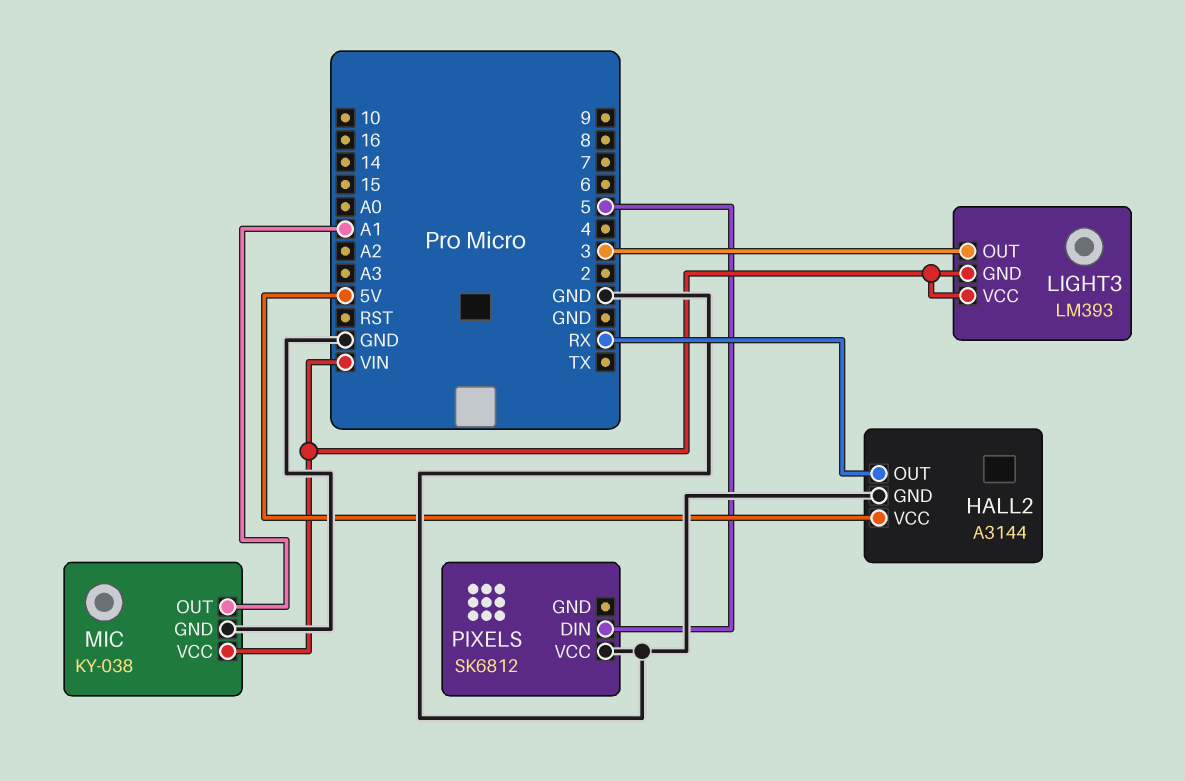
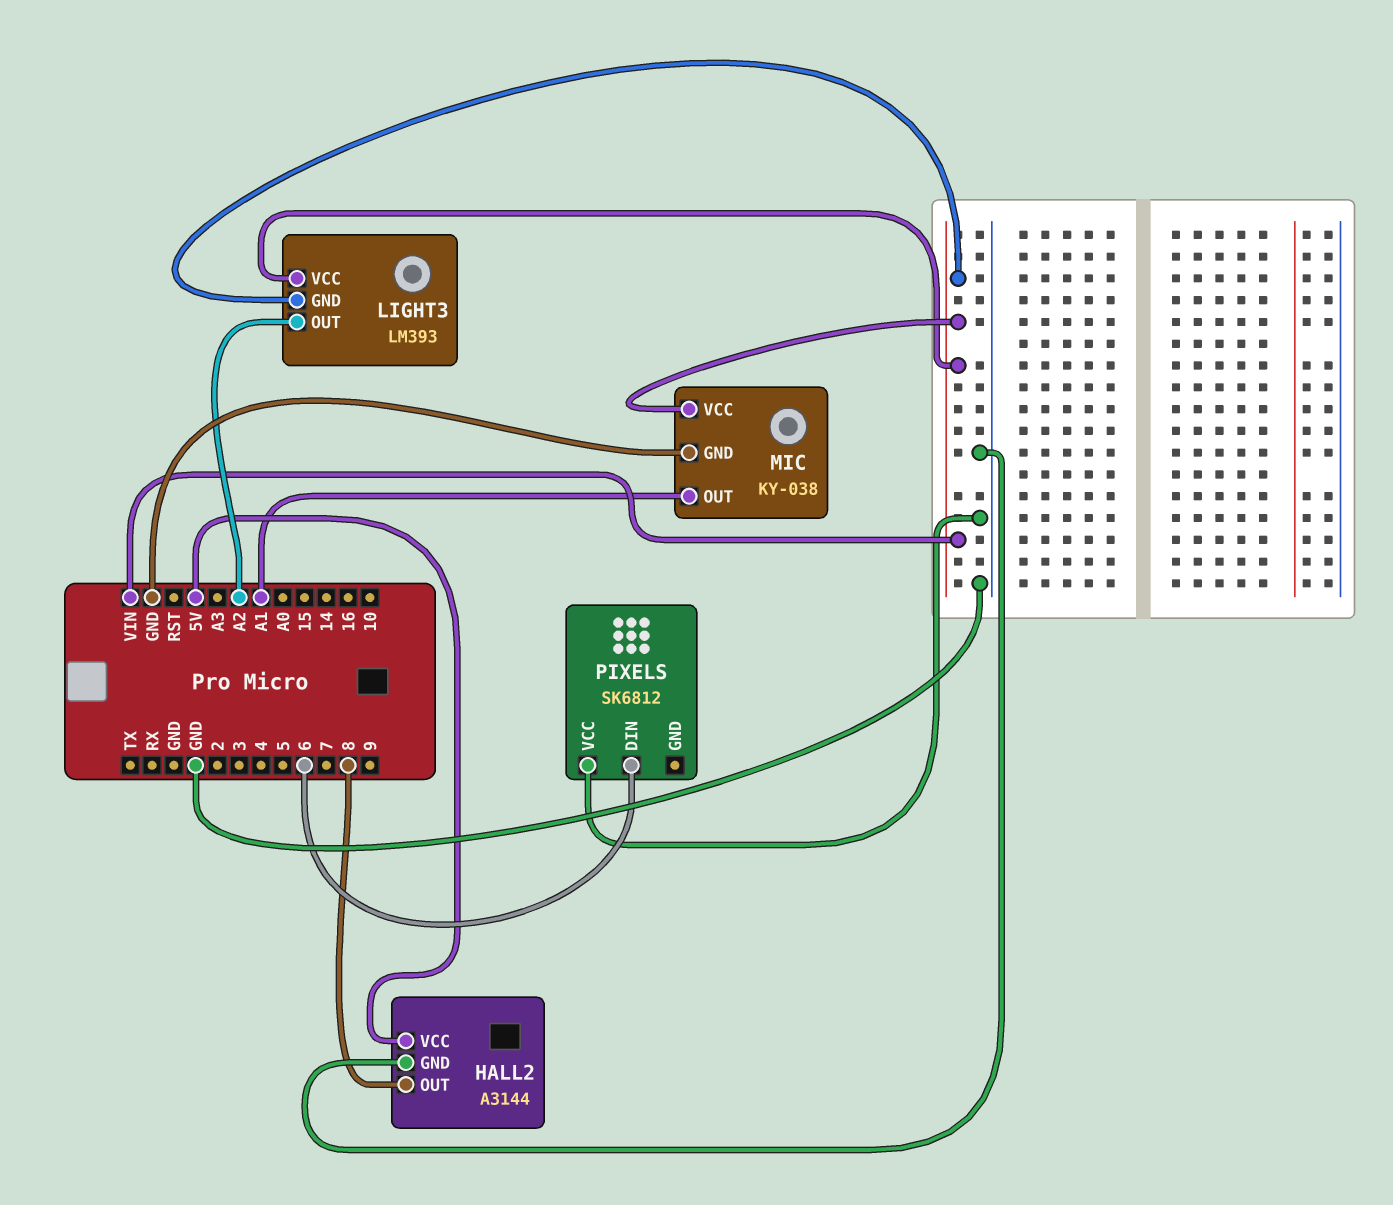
HALL2 pin OUT: RX -> 8
LIGHT3 pin OUT: 3 -> A2
PIXELS pin DIN: 5 -> 6

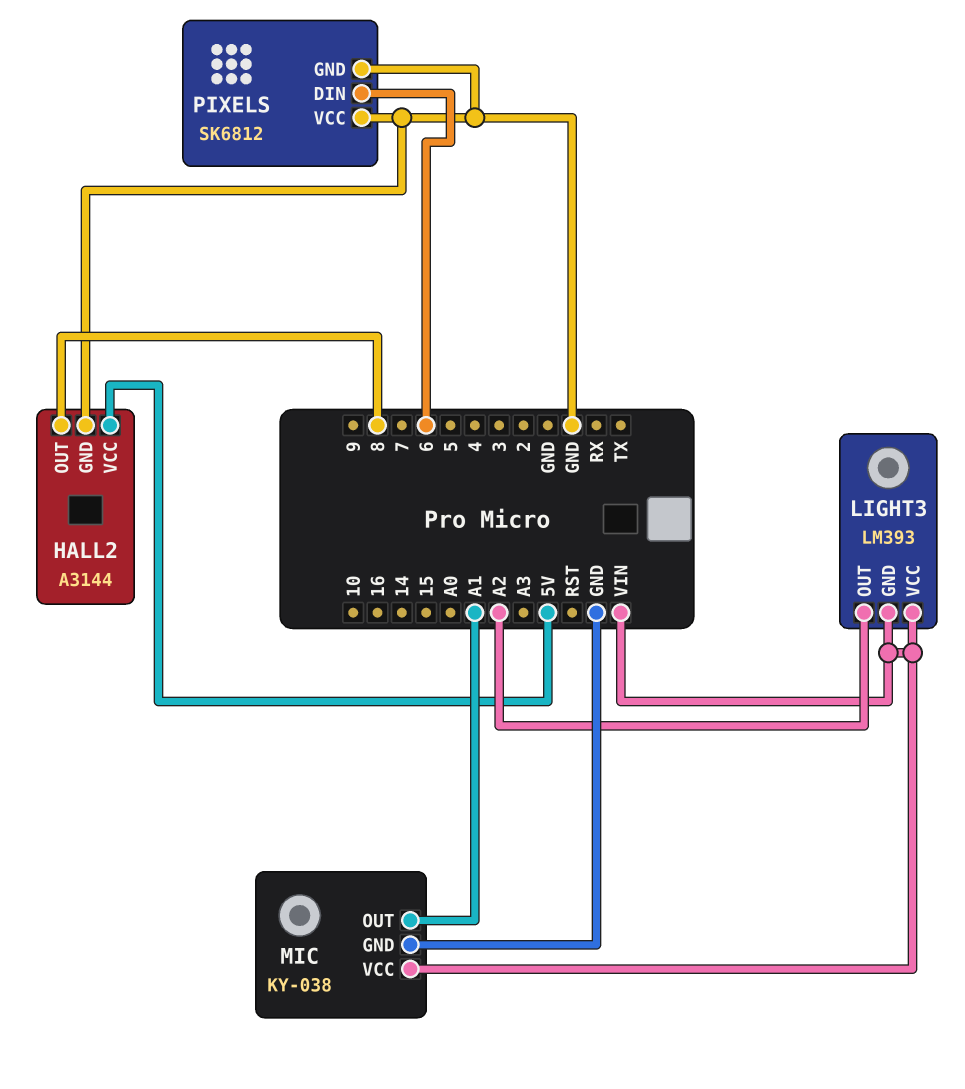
PIXELS pin GND: none -> GND

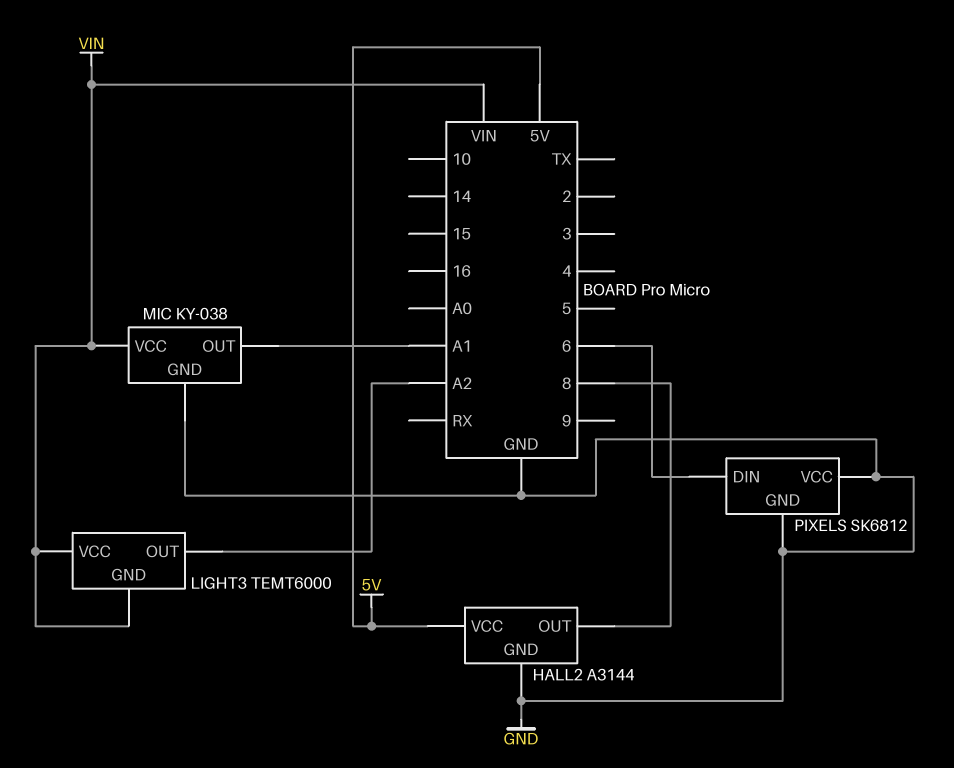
LIGHT3: LM393 -> TEMT6000

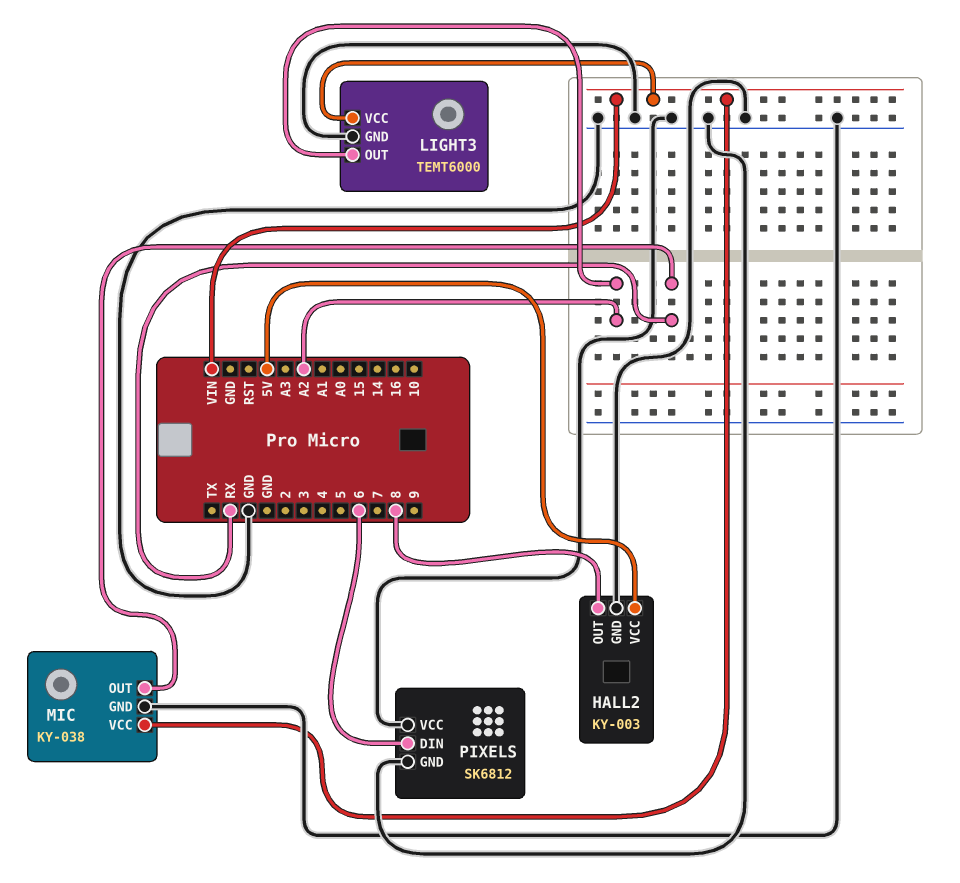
HALL2: A3144 -> KY-003
LIGHT3 pin GND: VIN -> GND
MIC pin OUT: A1 -> RX

